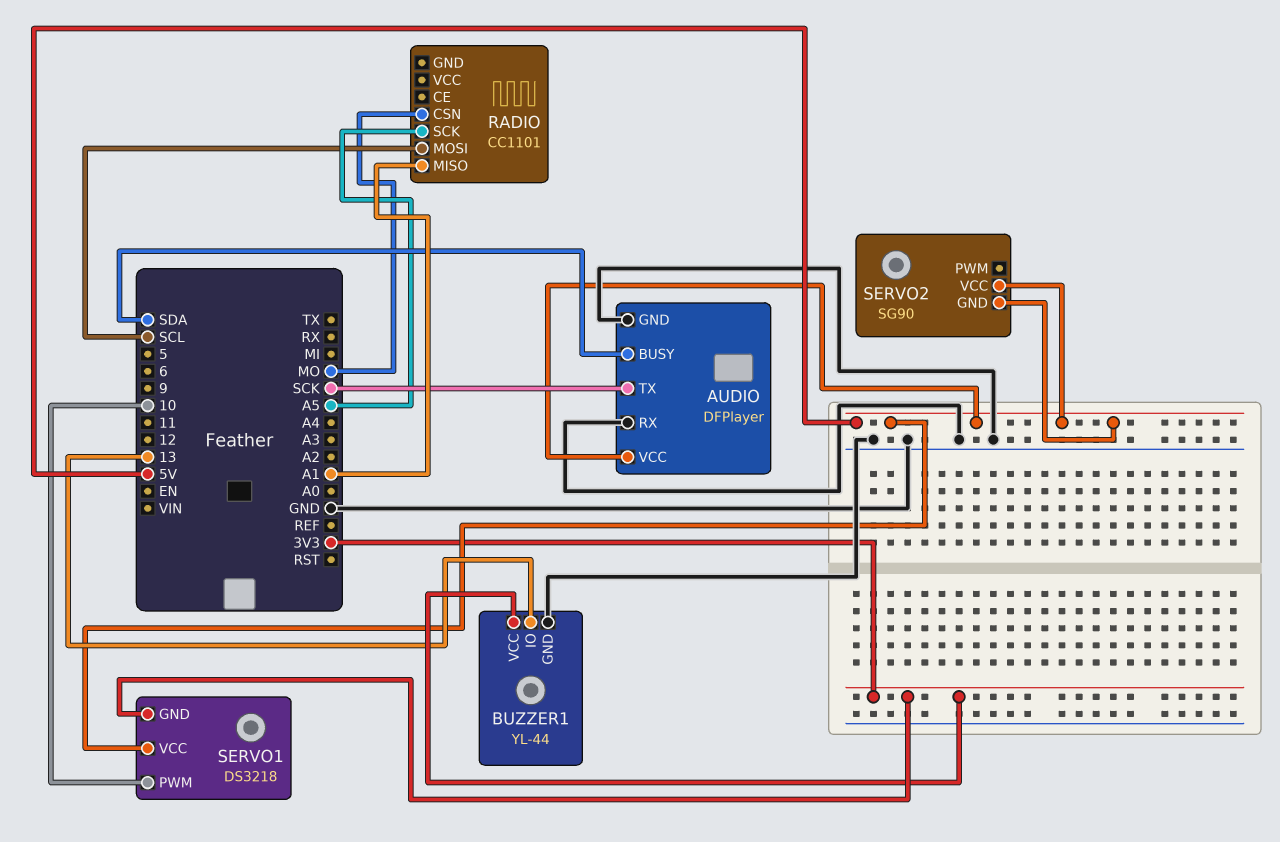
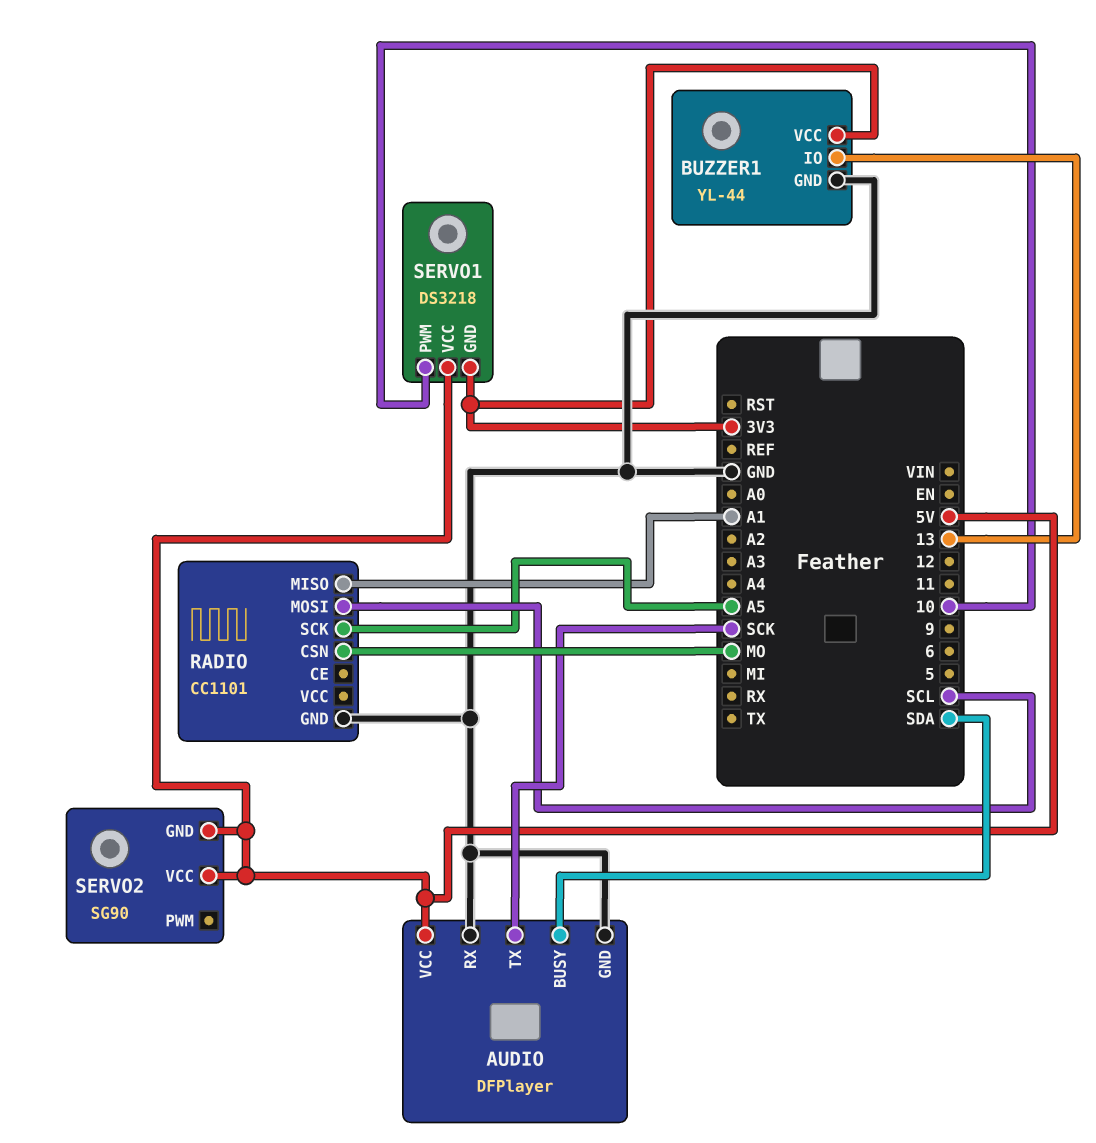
RADIO pin GND: none -> GND

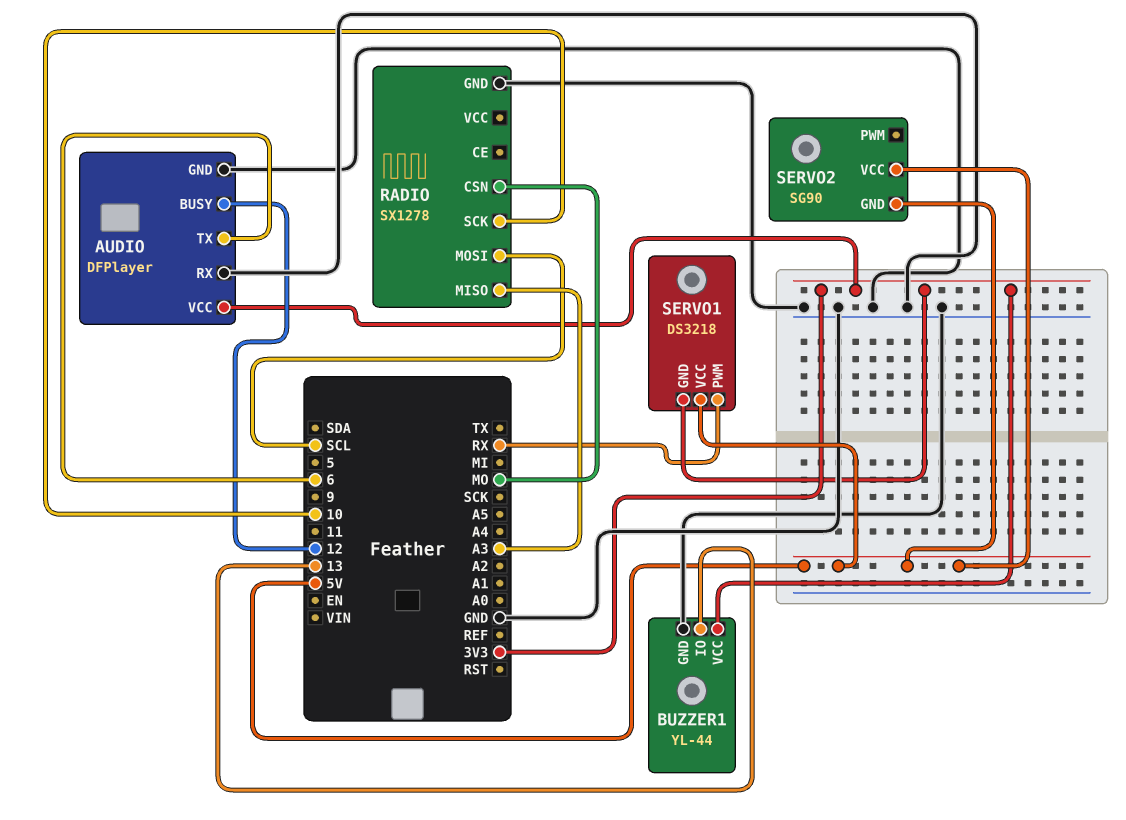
AUDIO pin BUSY: SDA -> 12
AUDIO pin TX: SCK -> 6
AUDIO pin VCC: 5V -> 3V3
RADIO: CC1101 -> SX1278
RADIO pin MISO: A1 -> A3
RADIO pin SCK: A5 -> 10
SERVO1 pin PWM: 10 -> RX

